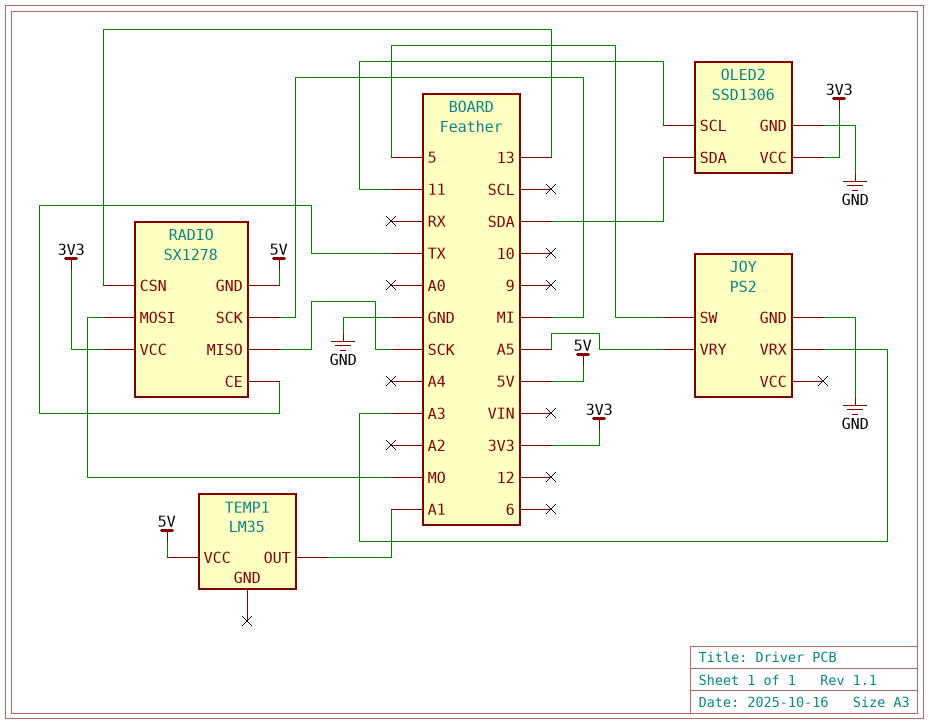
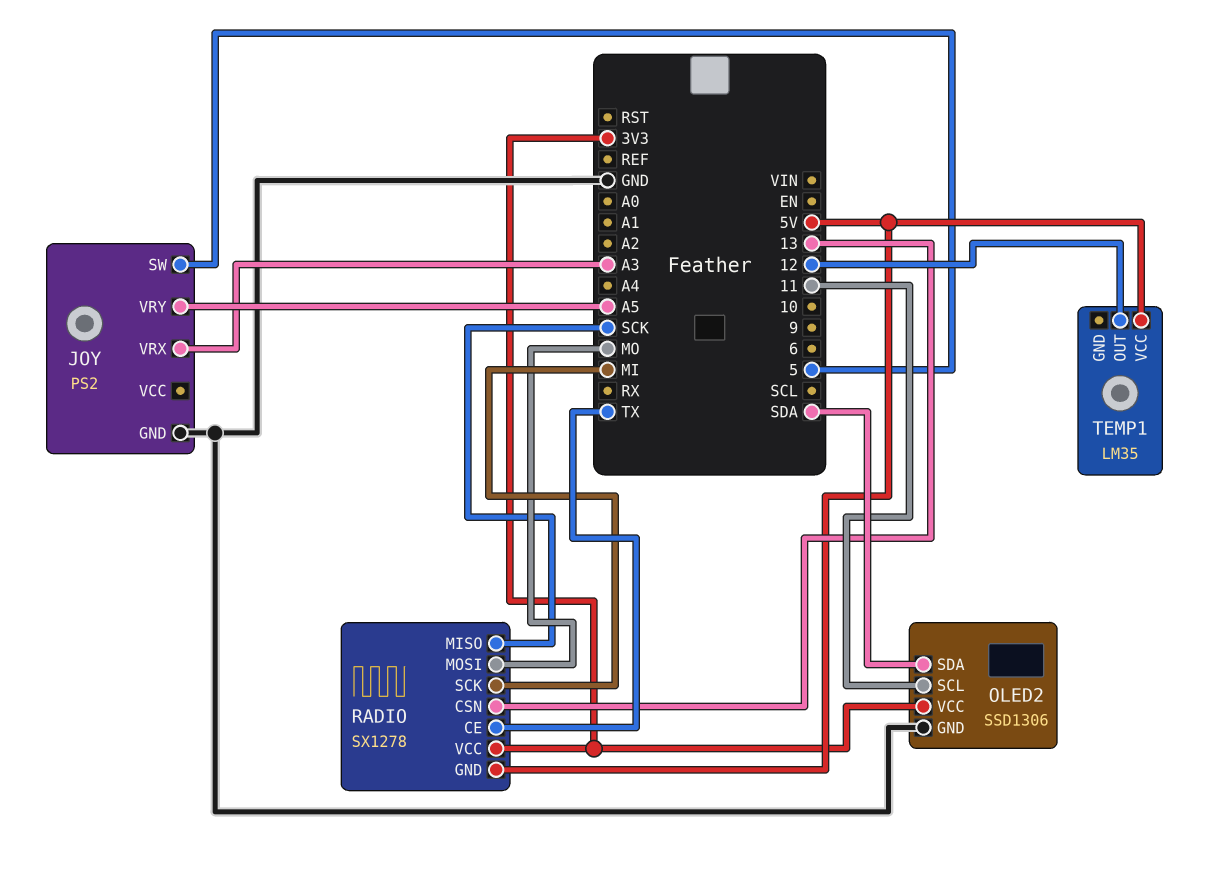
TEMP1 pin OUT: A1 -> 12

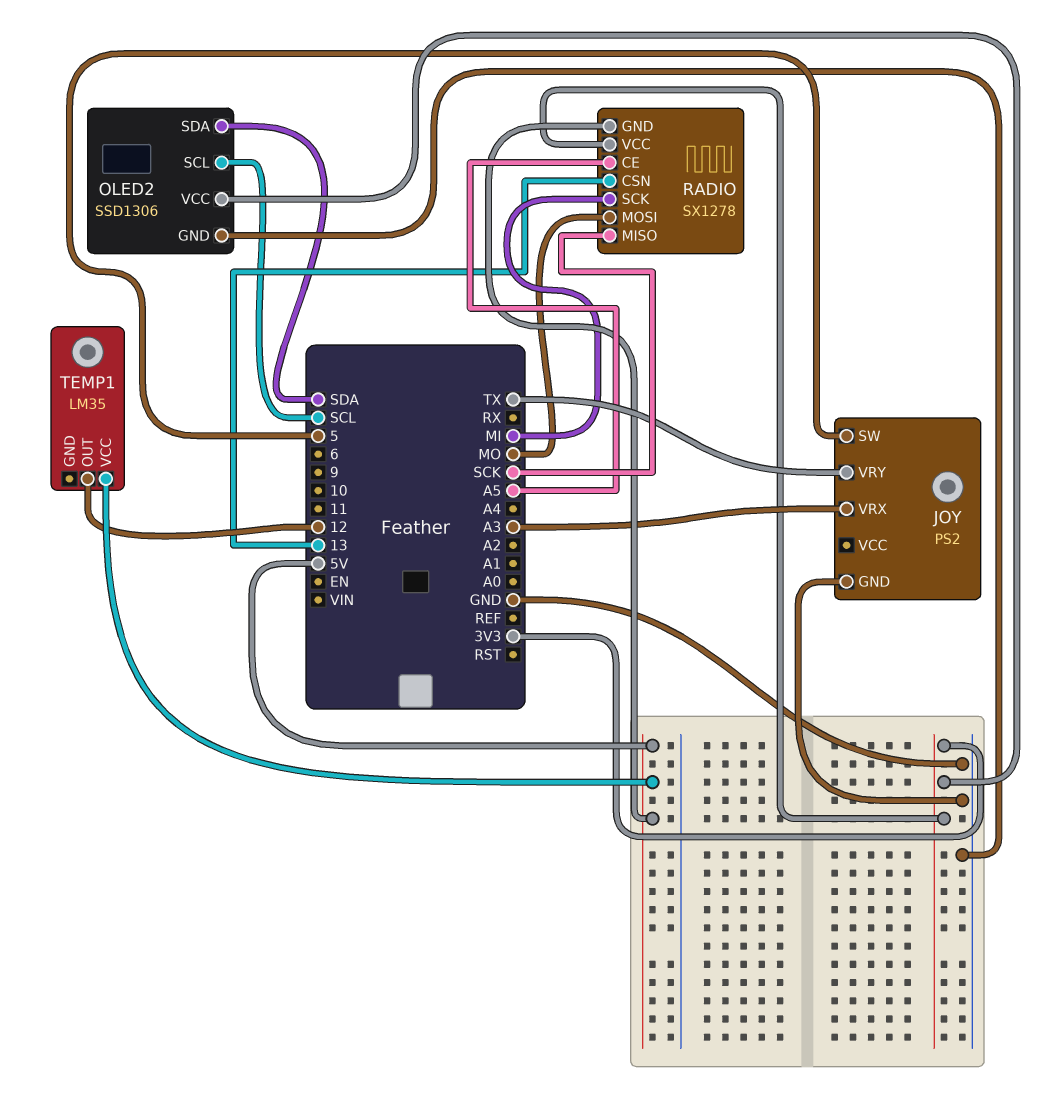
JOY pin VRY: A5 -> TX
OLED2 pin SCL: 11 -> SCL
RADIO pin CE: TX -> A5

